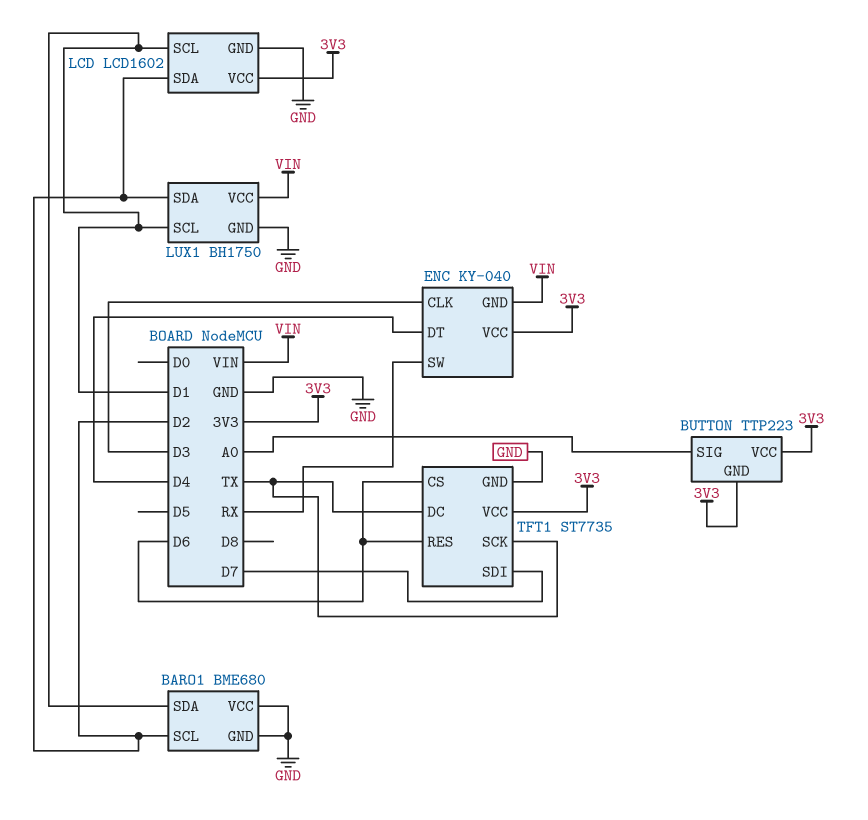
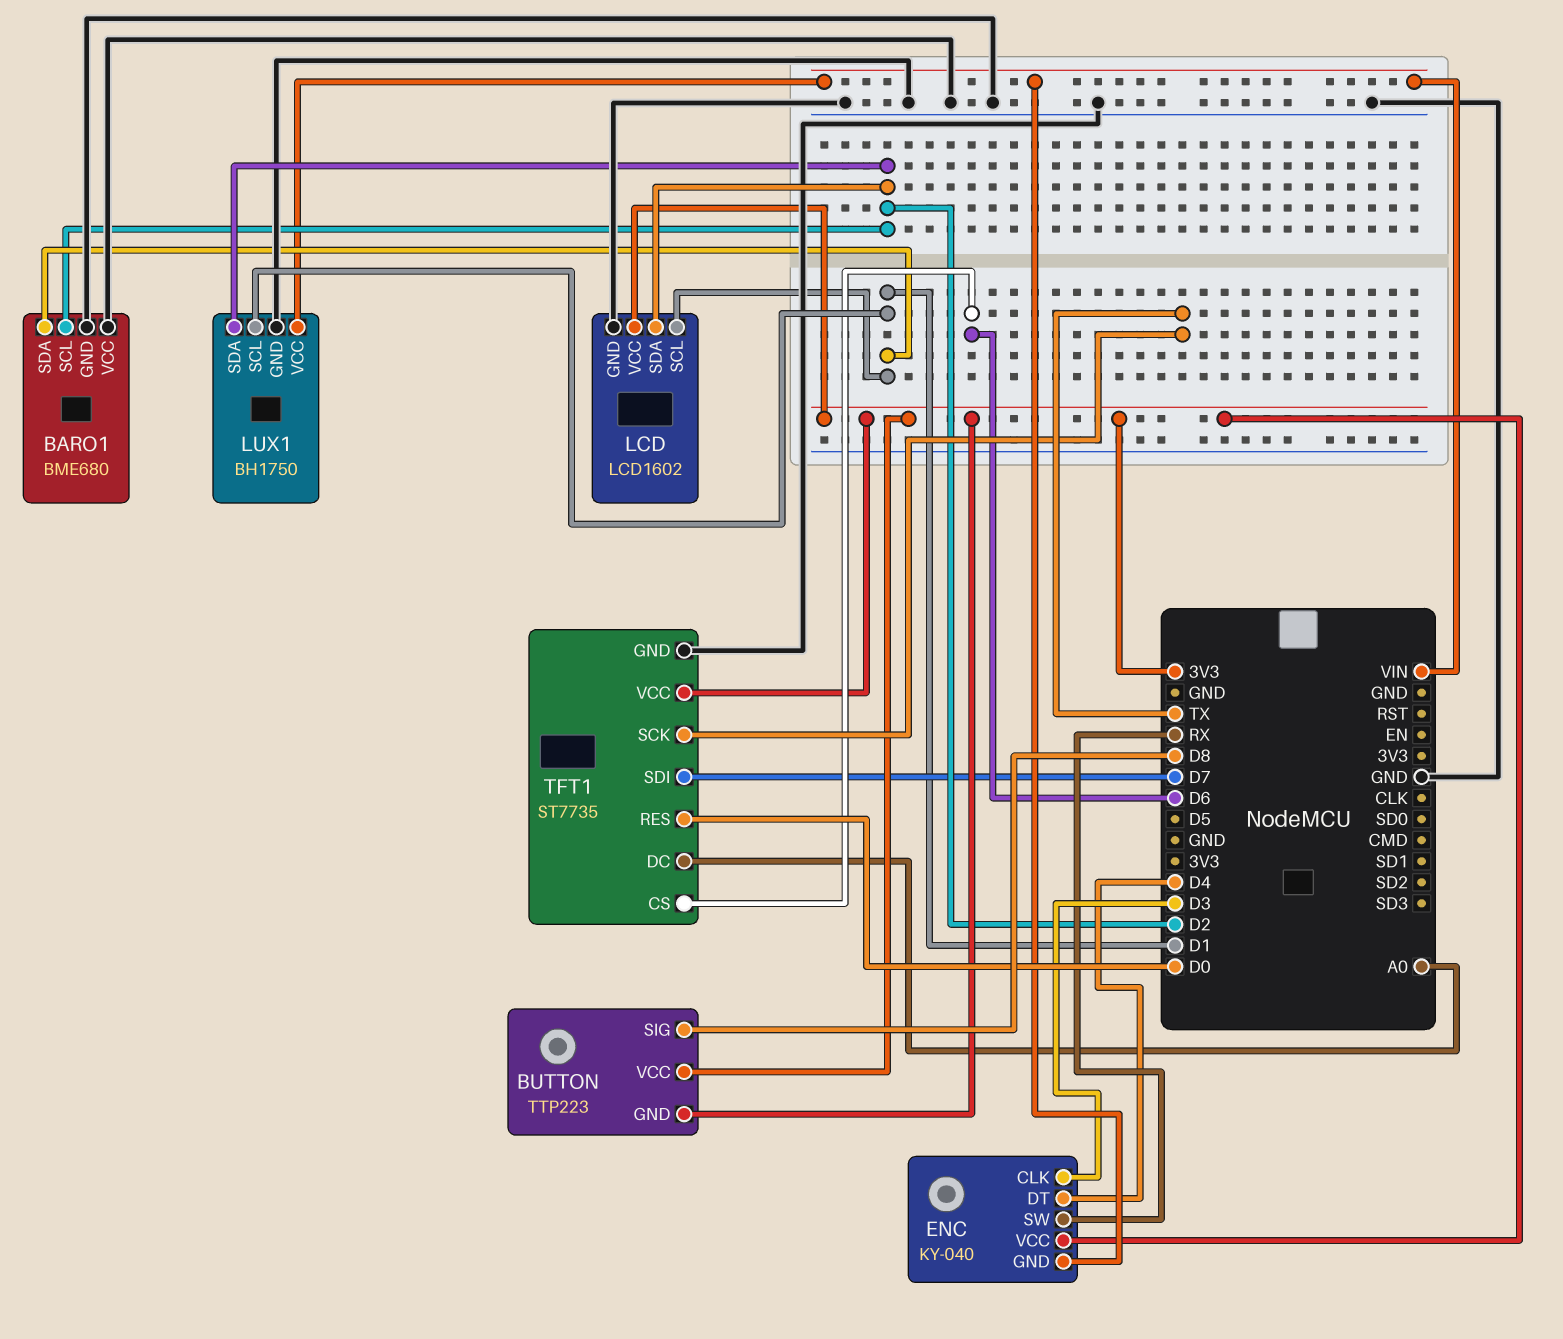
BUTTON pin SIG: A0 -> D8
TFT1 pin DC: TX -> A0
TFT1 pin RES: D6 -> D0

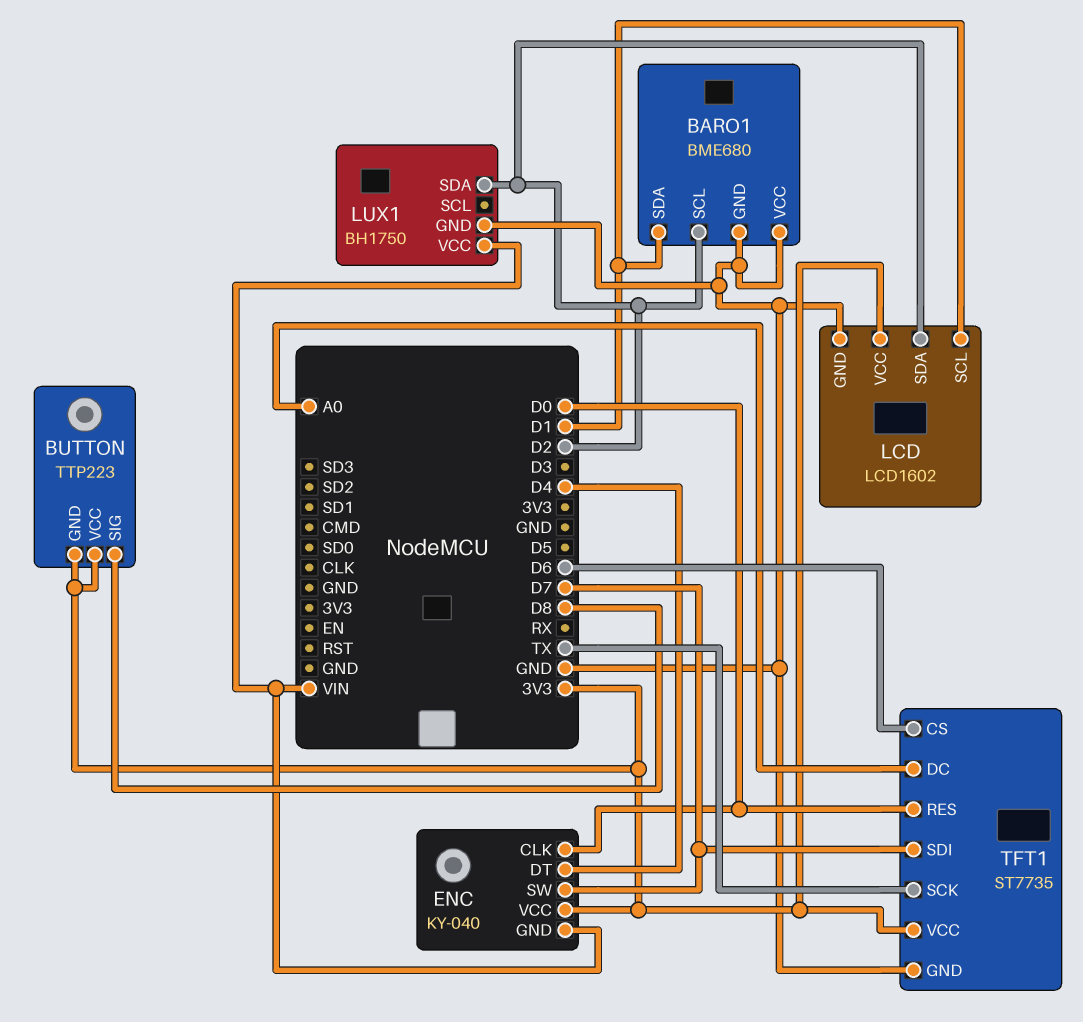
ENC pin CLK: D3 -> D0
ENC pin SW: RX -> D7
LUX1 pin SCL: D1 -> none

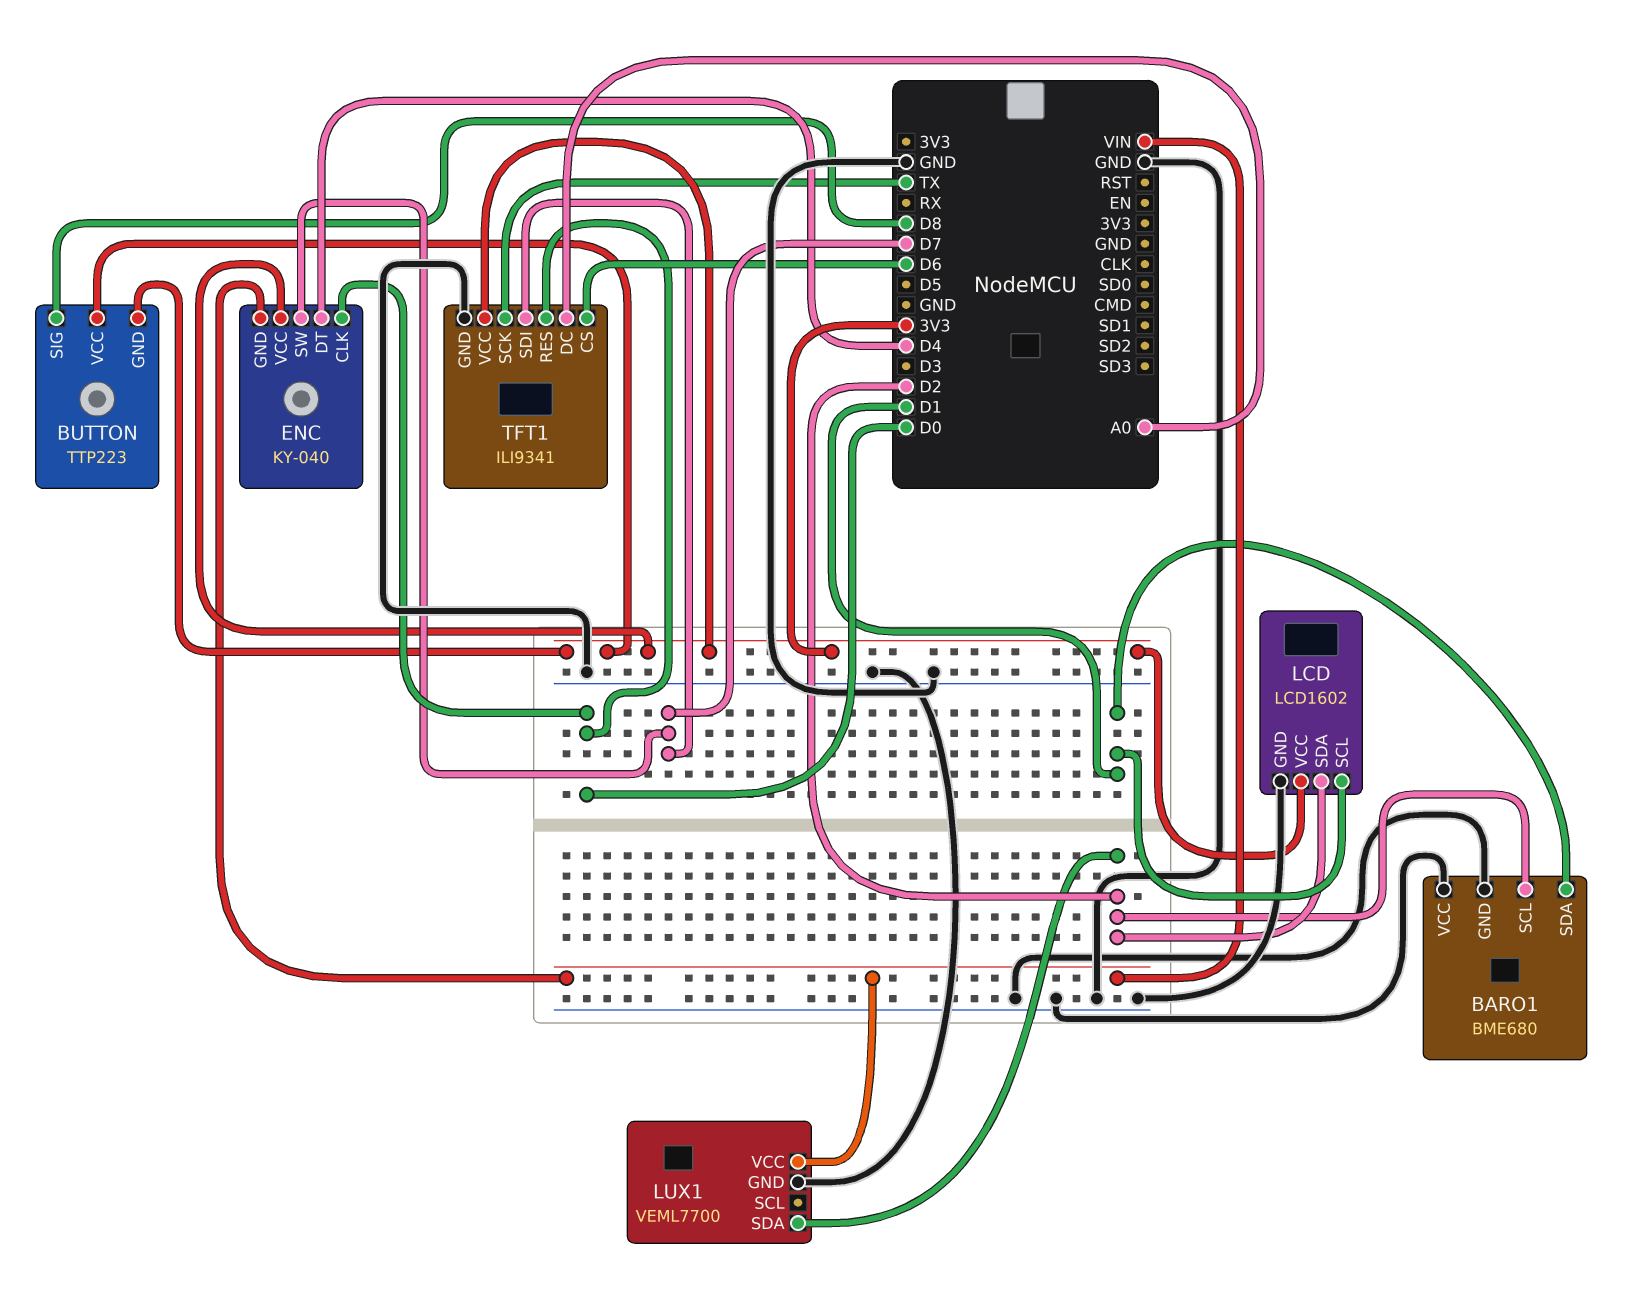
LUX1: BH1750 -> VEML7700
TFT1: ST7735 -> ILI9341

